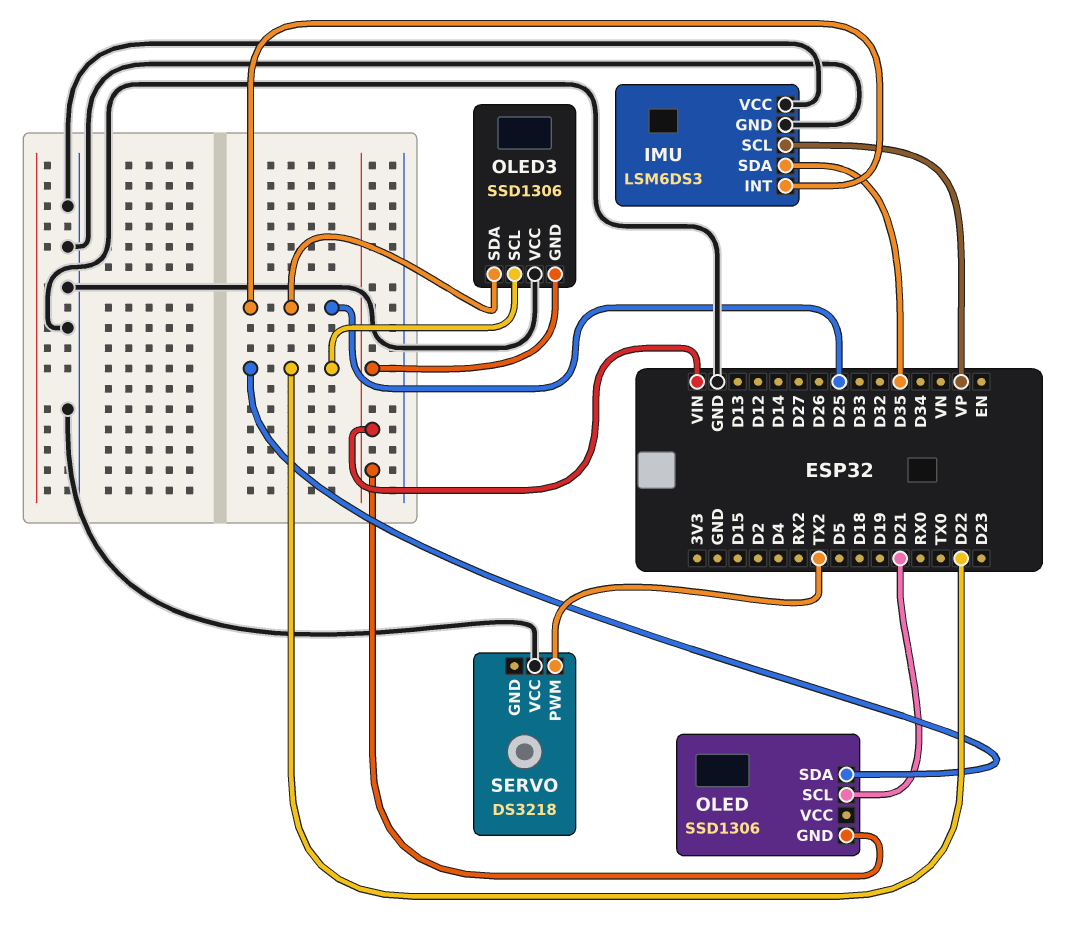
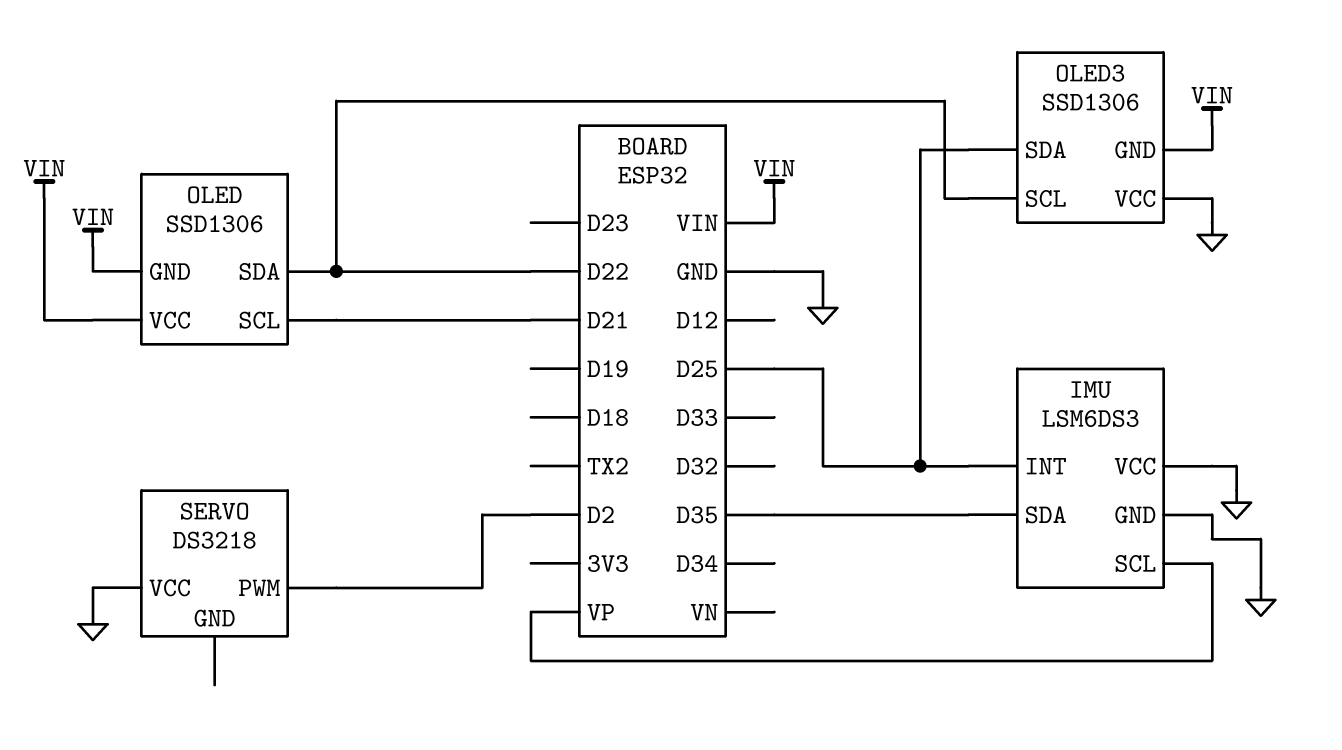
OLED pin VCC: none -> VIN
SERVO pin PWM: TX2 -> D2

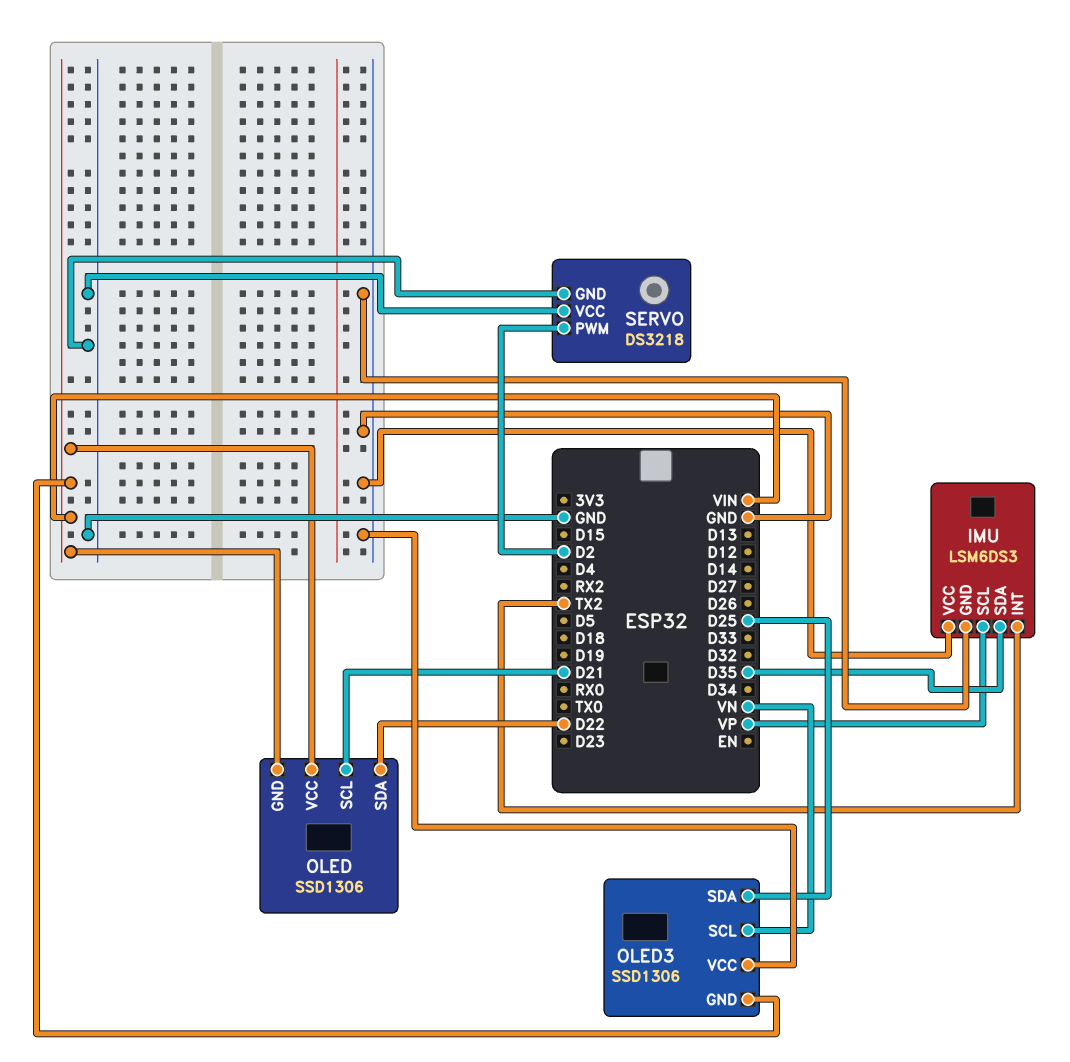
IMU pin INT: D25 -> TX2
OLED3 pin SCL: D22 -> VN
SERVO pin GND: none -> GND

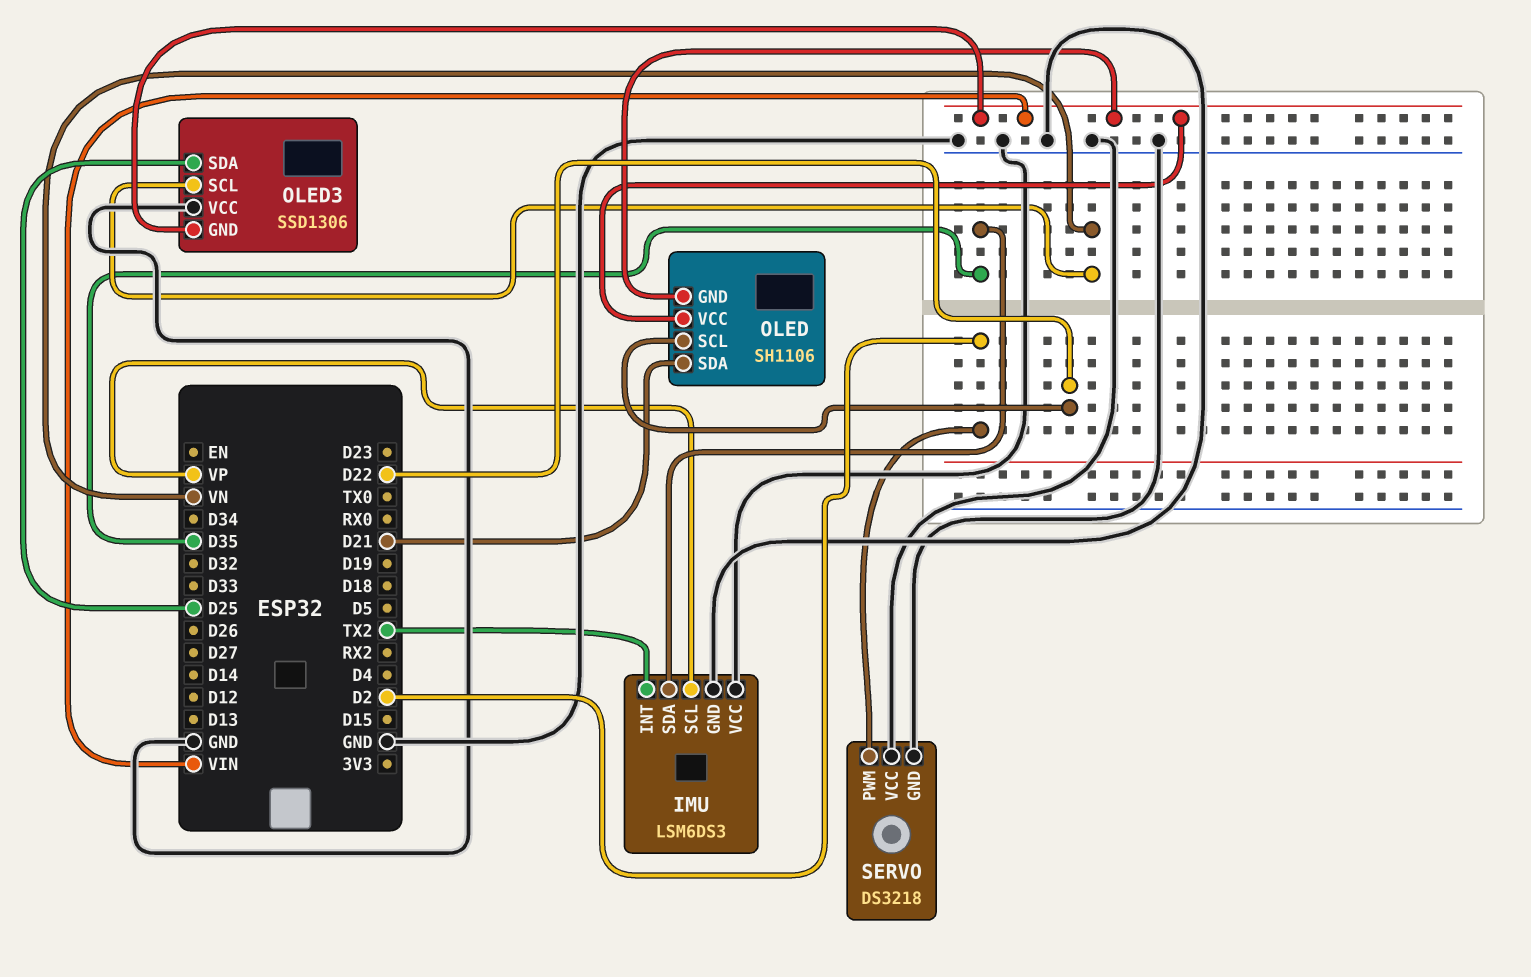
OLED: SSD1306 -> SH1106
OLED pin SCL: D21 -> D22
OLED pin SDA: D22 -> D21

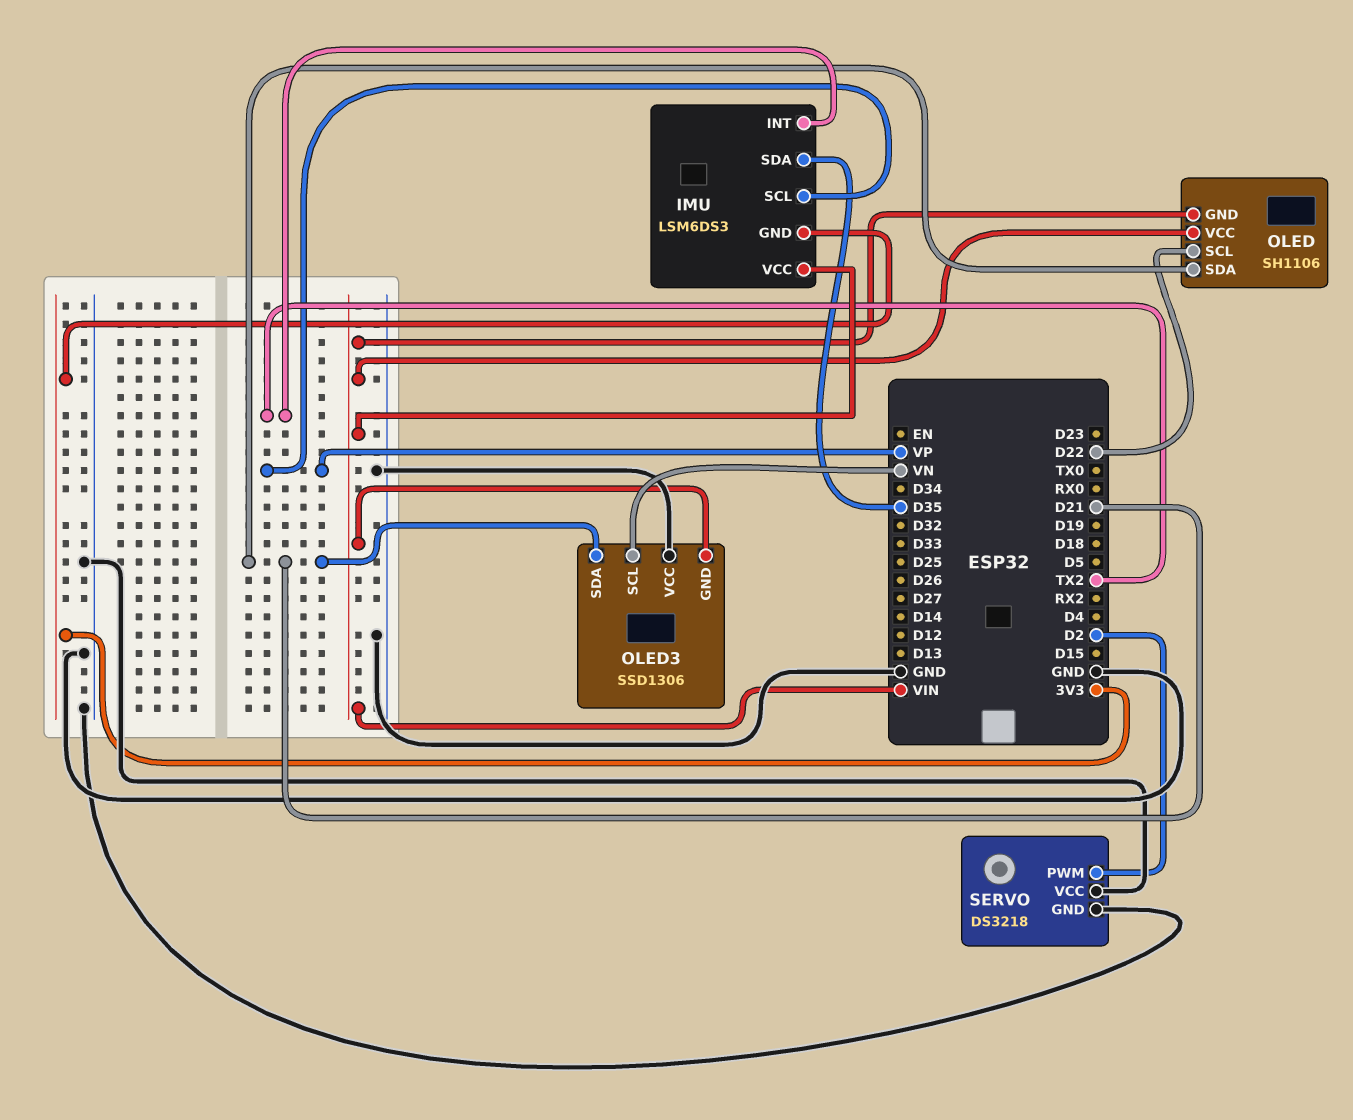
IMU pin GND: GND -> 3V3
IMU pin VCC: GND -> VIN
OLED3 pin SDA: D25 -> D21

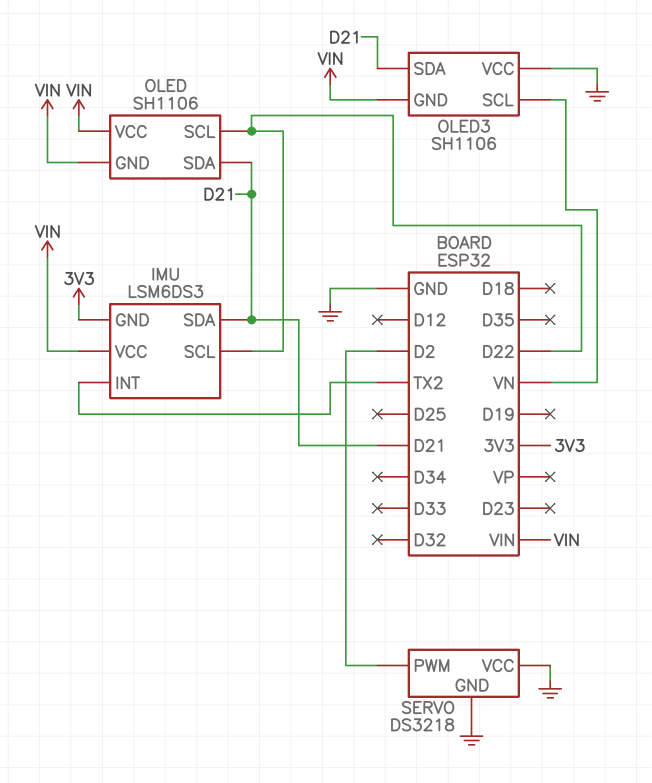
IMU pin SCL: VP -> D22
IMU pin SDA: D35 -> D21
OLED3: SSD1306 -> SH1106

